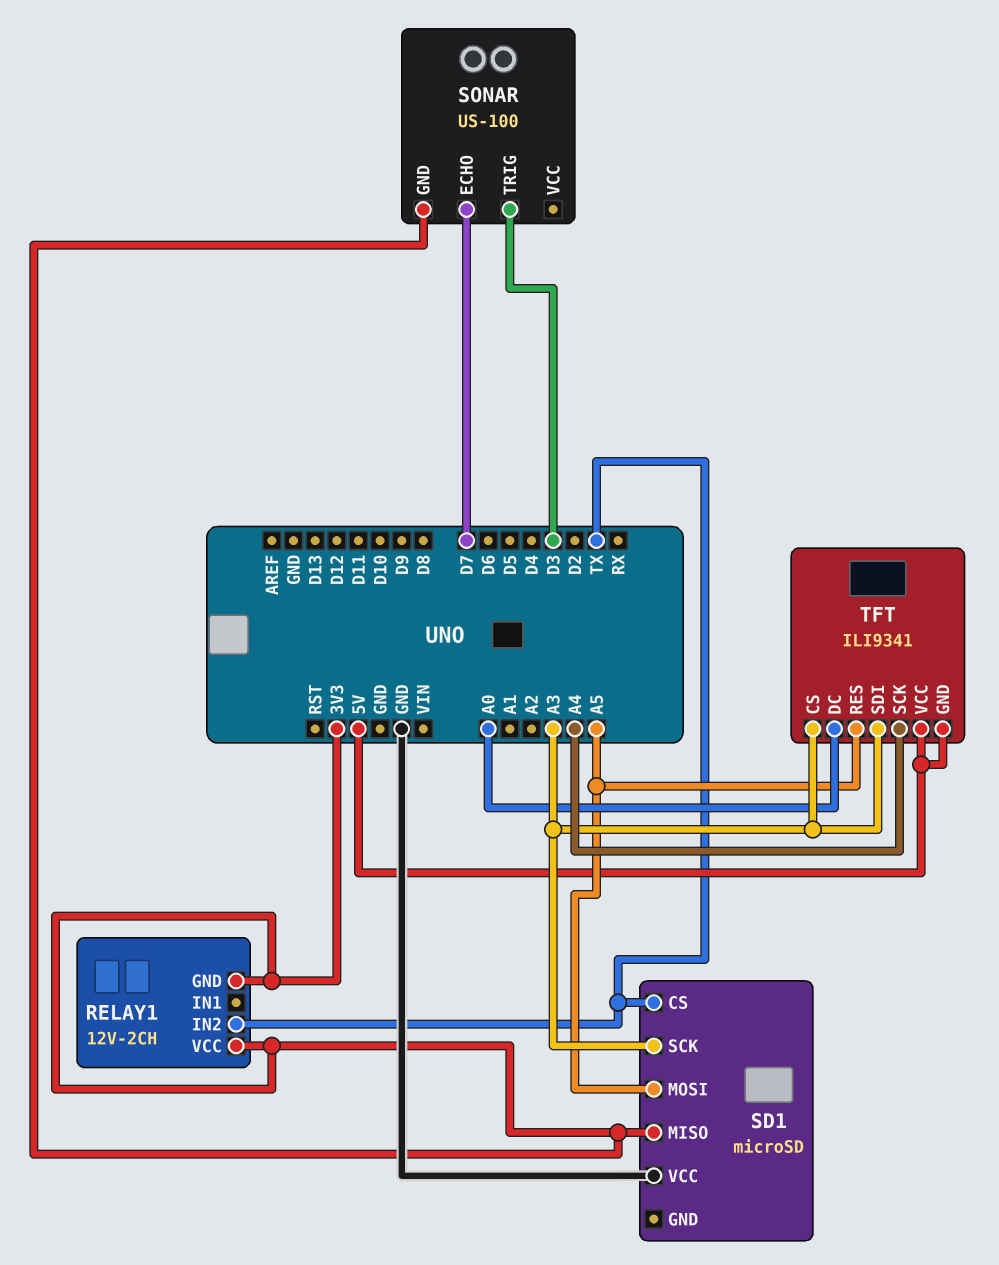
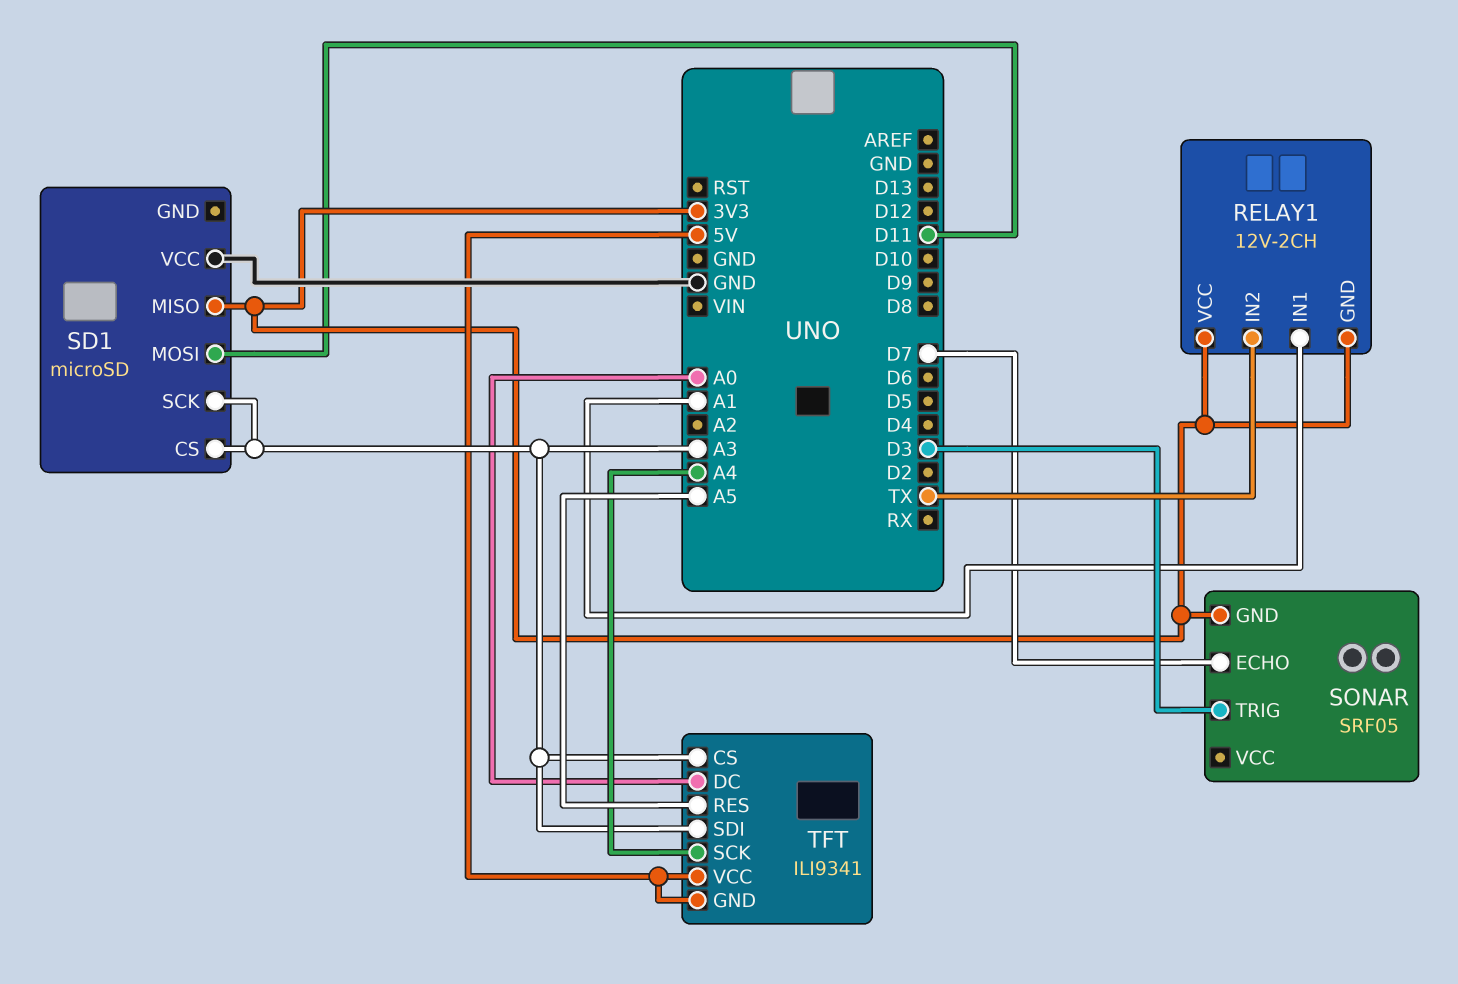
RELAY1 pin IN1: none -> A1
SD1 pin CS: TX -> A3
SD1 pin MOSI: A5 -> D11
SONAR: US-100 -> SRF05

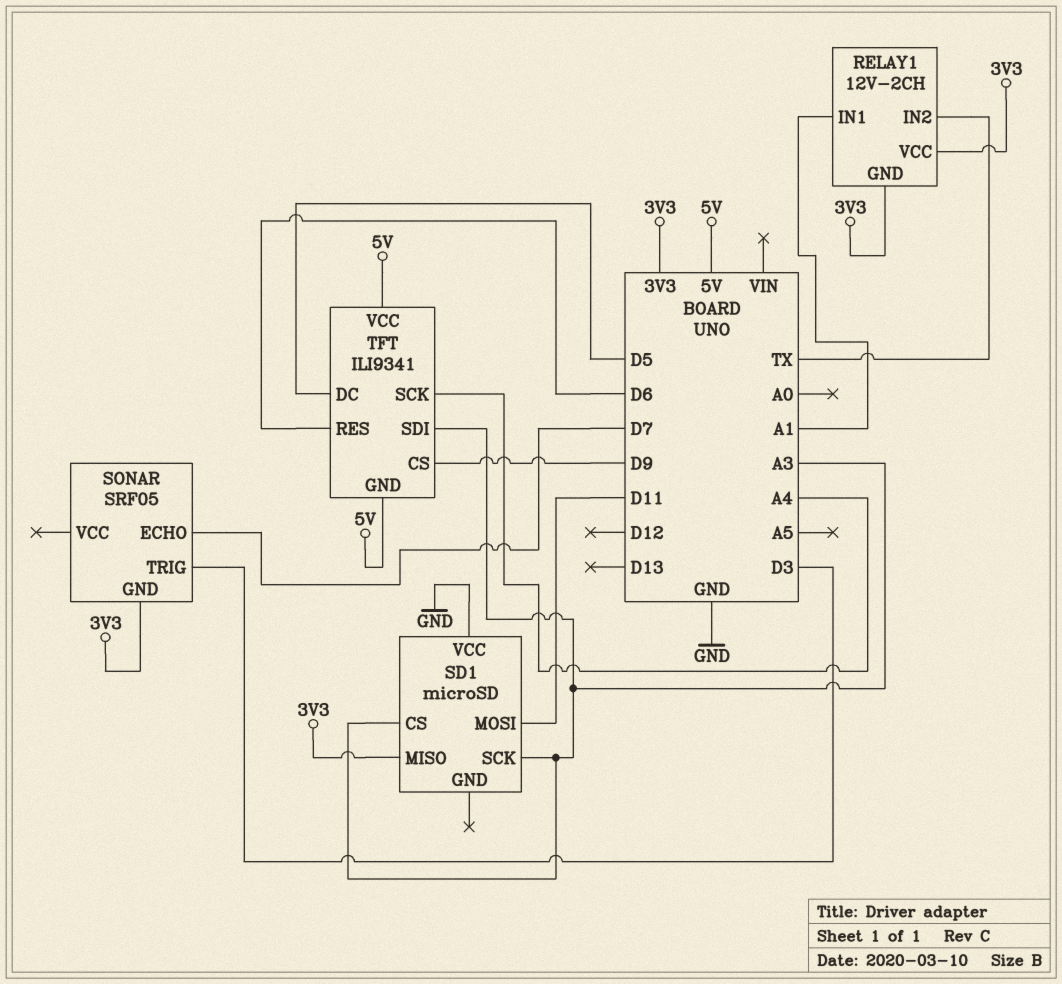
TFT pin CS: A3 -> D9
TFT pin DC: A0 -> D5
TFT pin RES: A5 -> D6

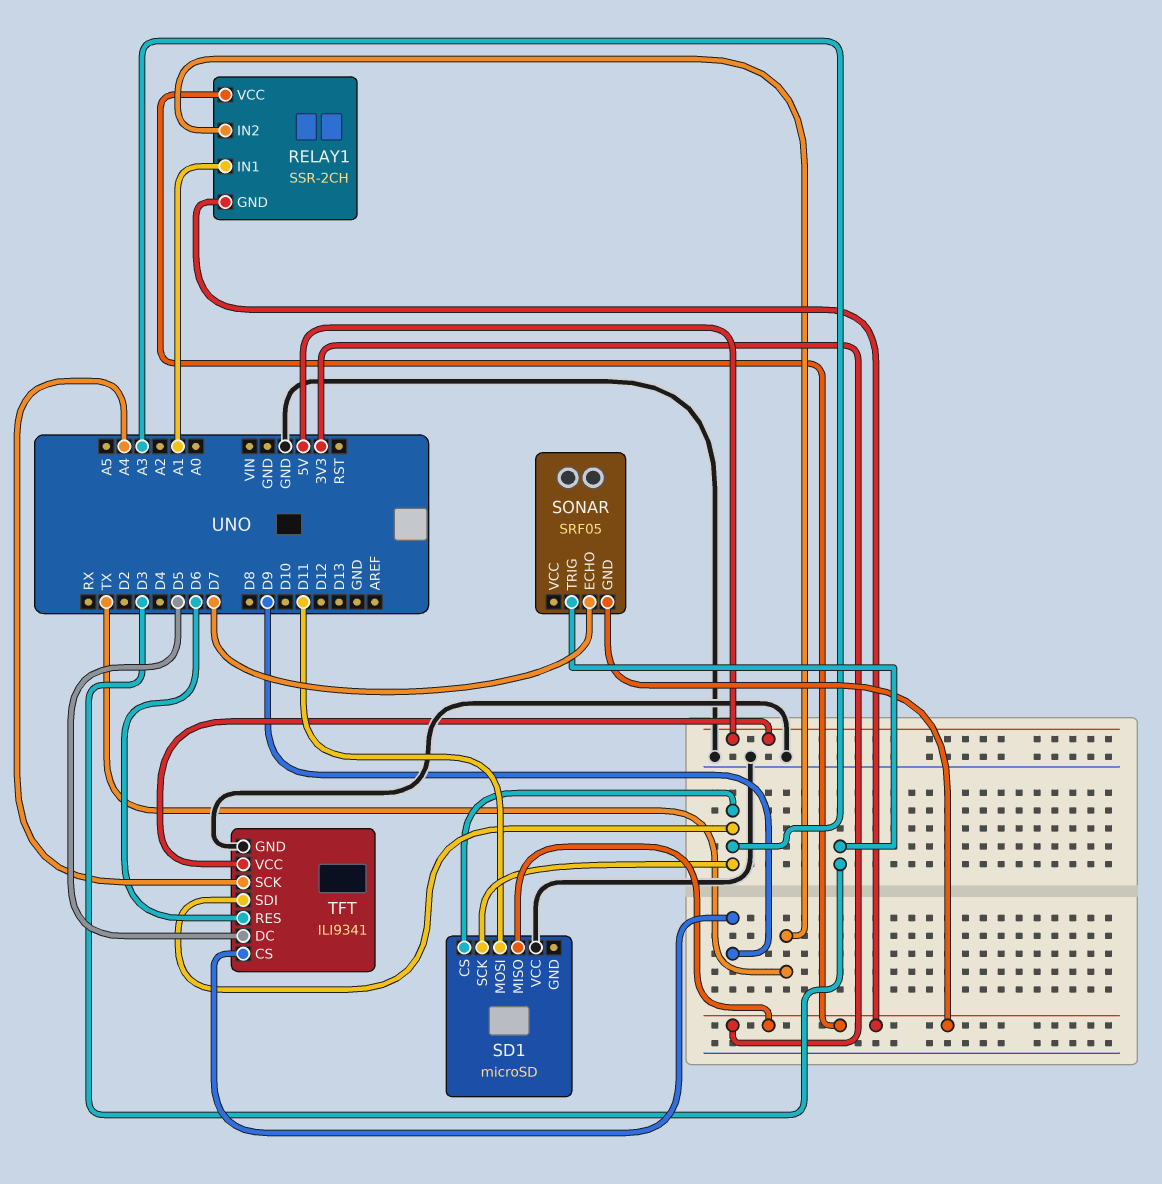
RELAY1: 12V-2CH -> SSR-2CH
TFT pin GND: 5V -> GND

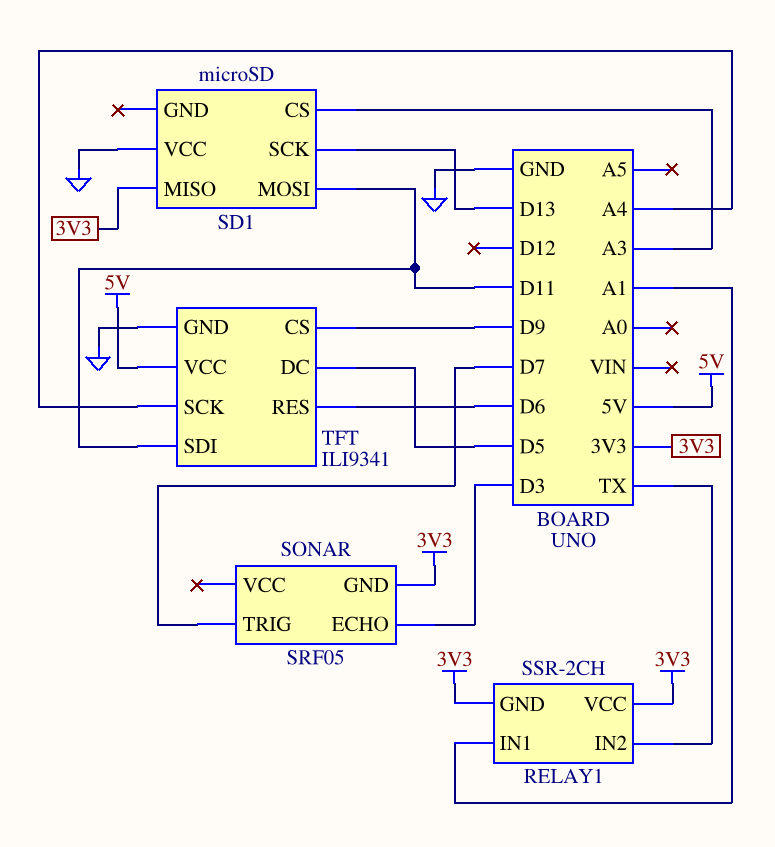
SD1 pin SCK: A3 -> D13
SONAR pin ECHO: D7 -> D3
SONAR pin TRIG: D3 -> D7
TFT pin SDI: A3 -> D11

